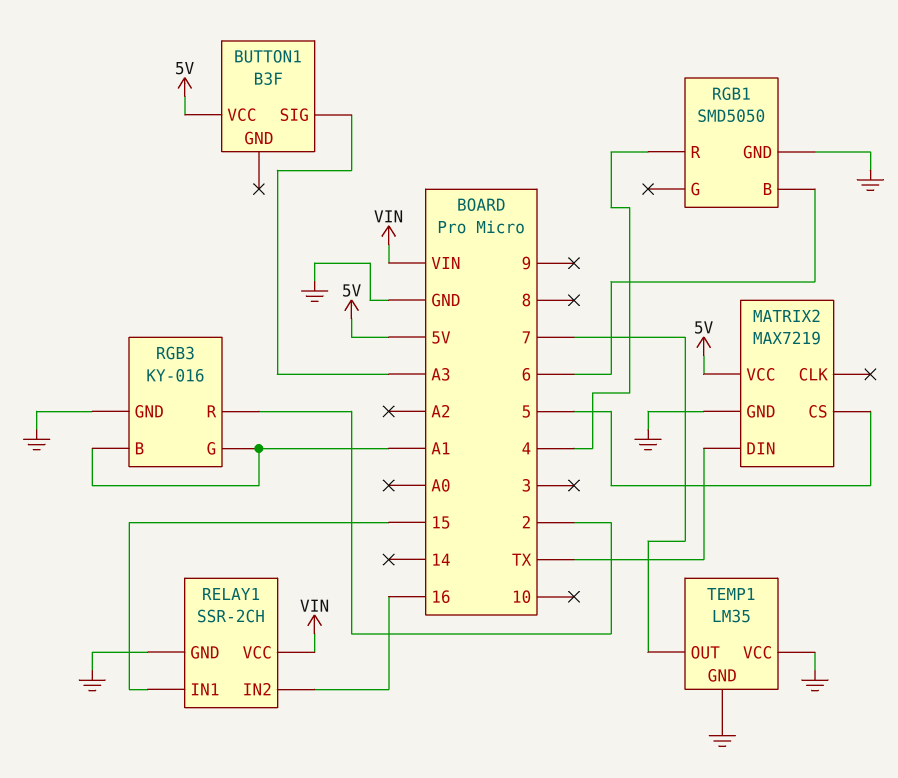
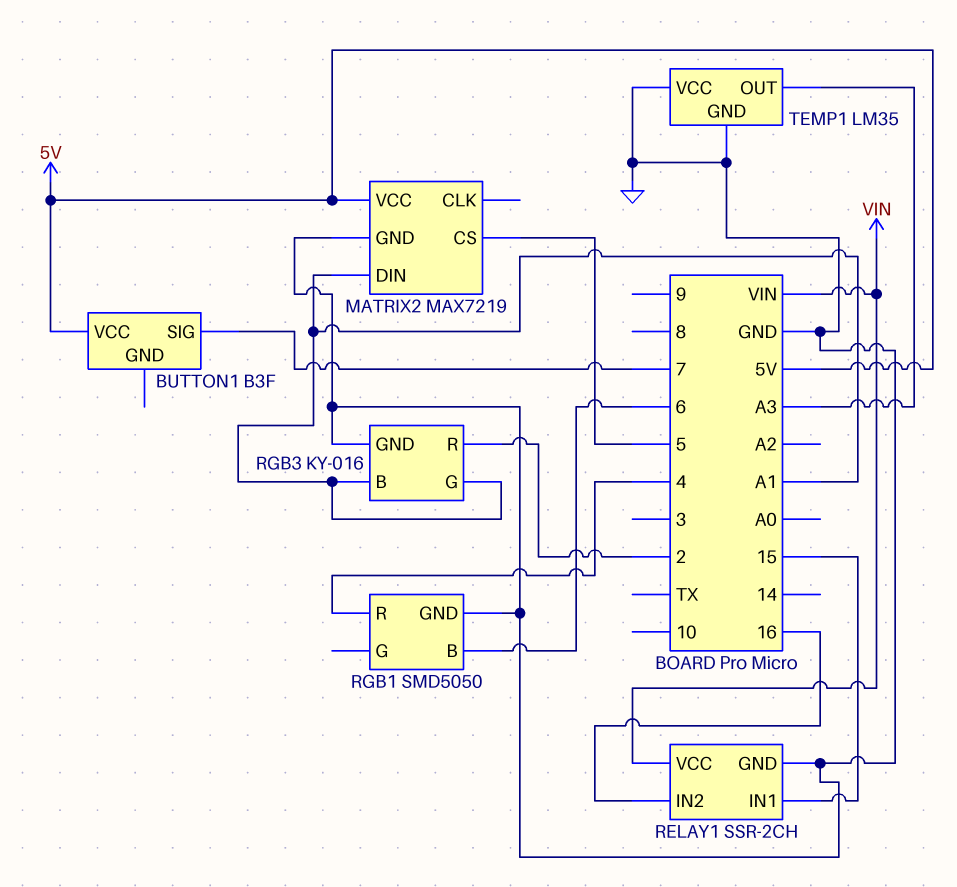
BUTTON1 pin SIG: A3 -> 7
MATRIX2 pin DIN: TX -> A1
TEMP1 pin OUT: 7 -> A3

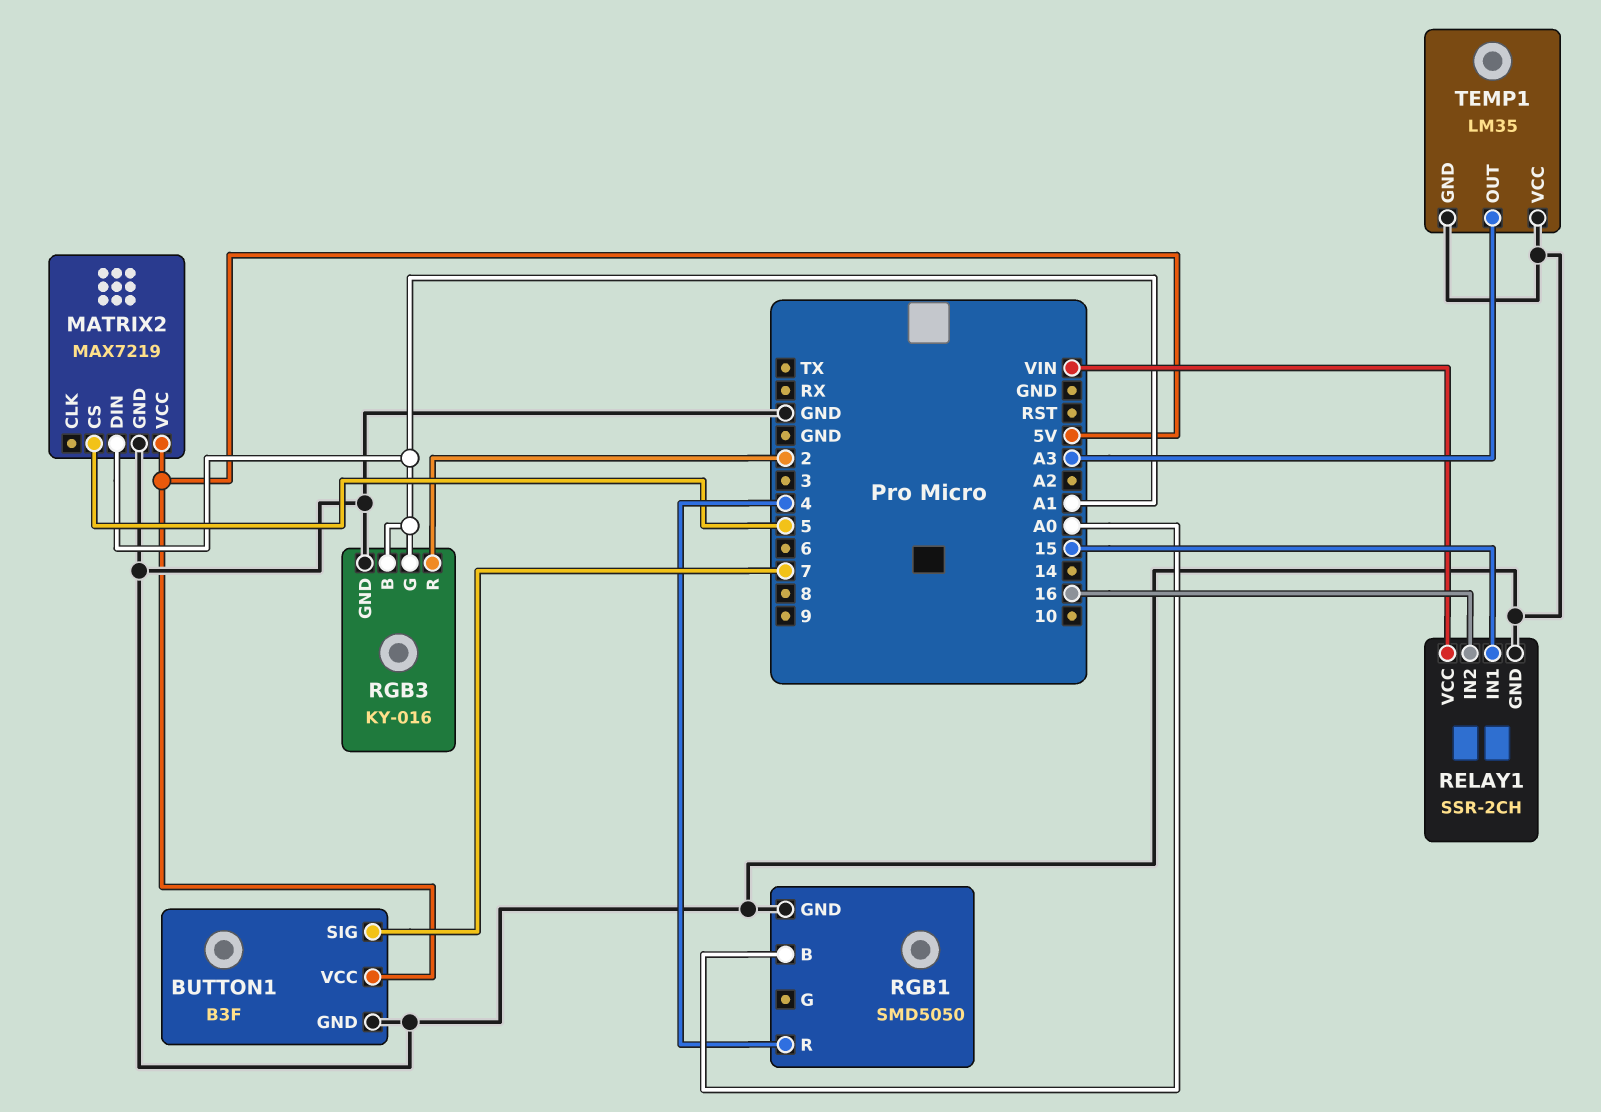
BUTTON1 pin GND: none -> GND
RGB1 pin B: 6 -> A0

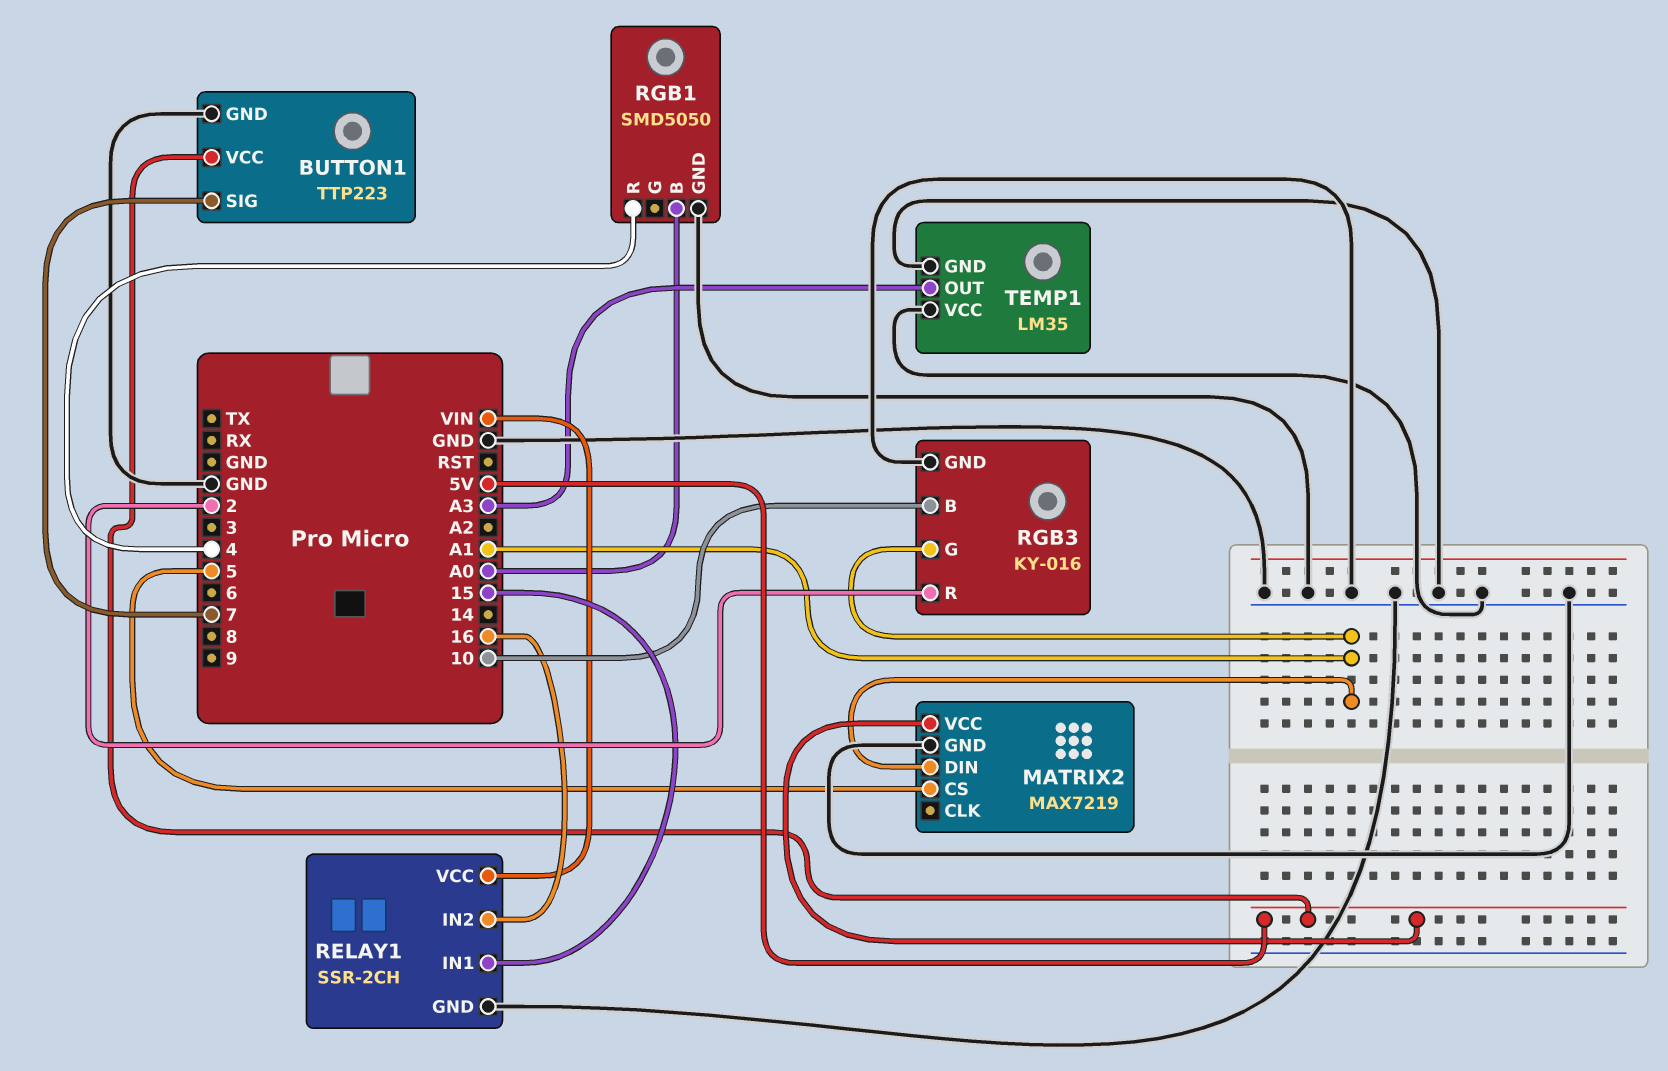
BUTTON1: B3F -> TTP223
RGB3 pin B: A1 -> 10

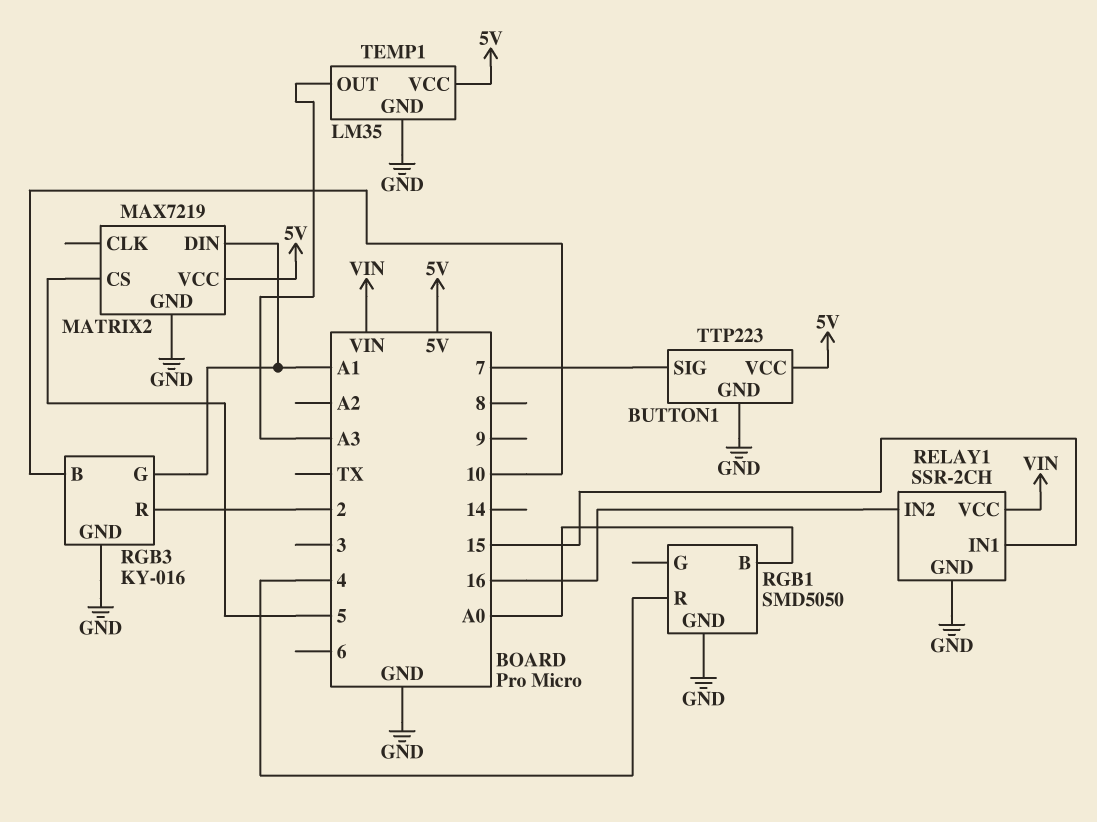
TEMP1 pin VCC: GND -> 5V

